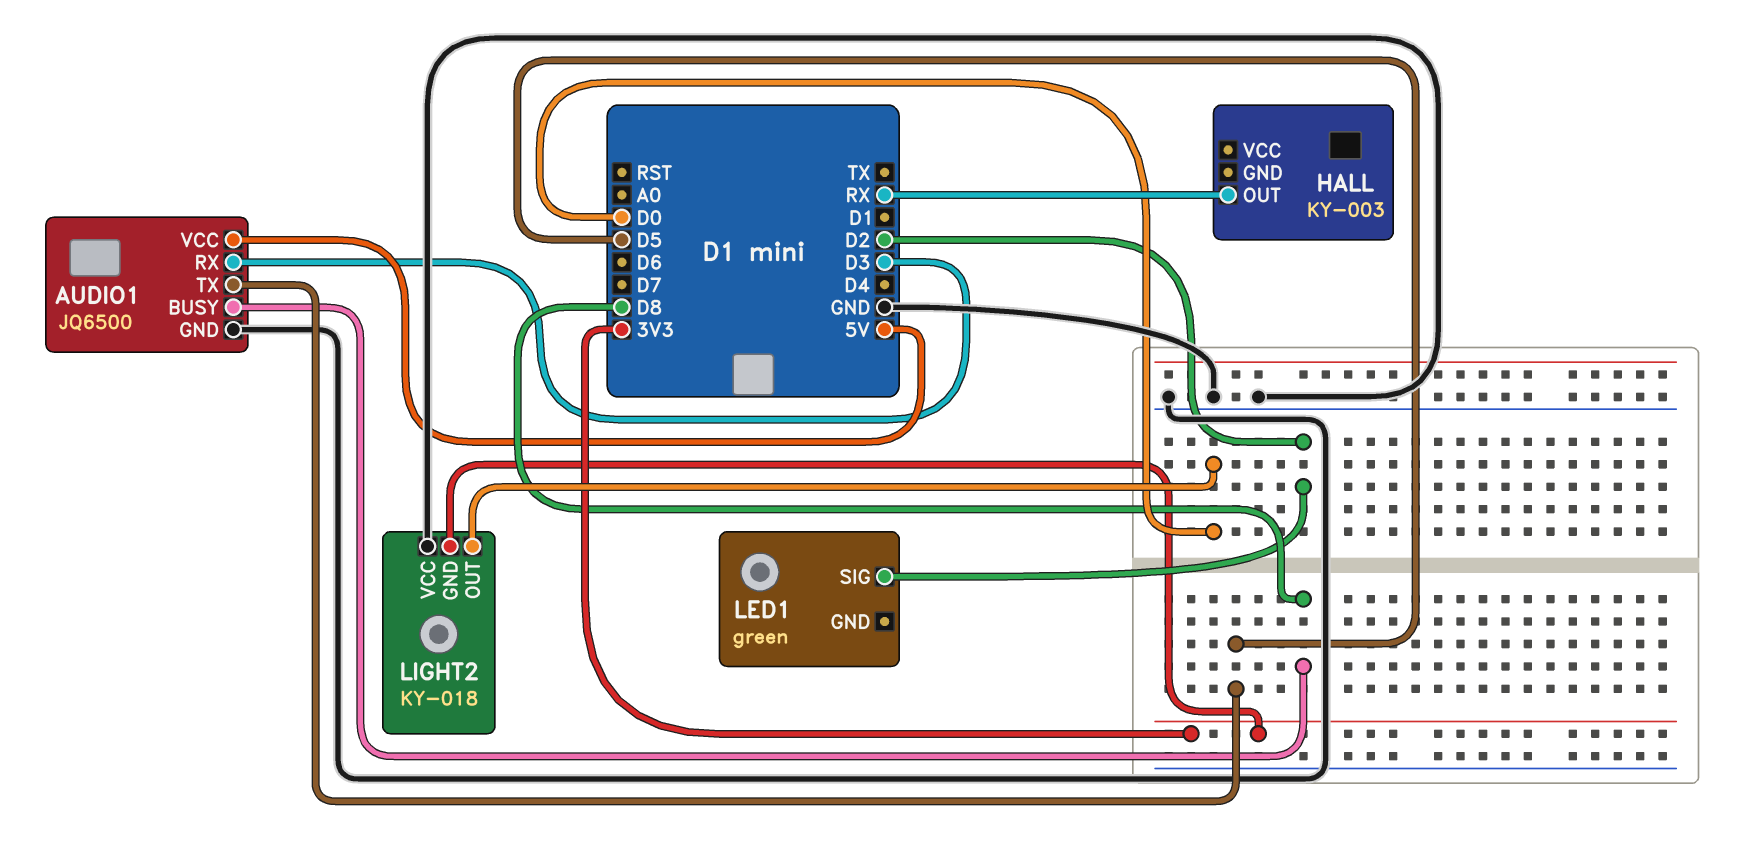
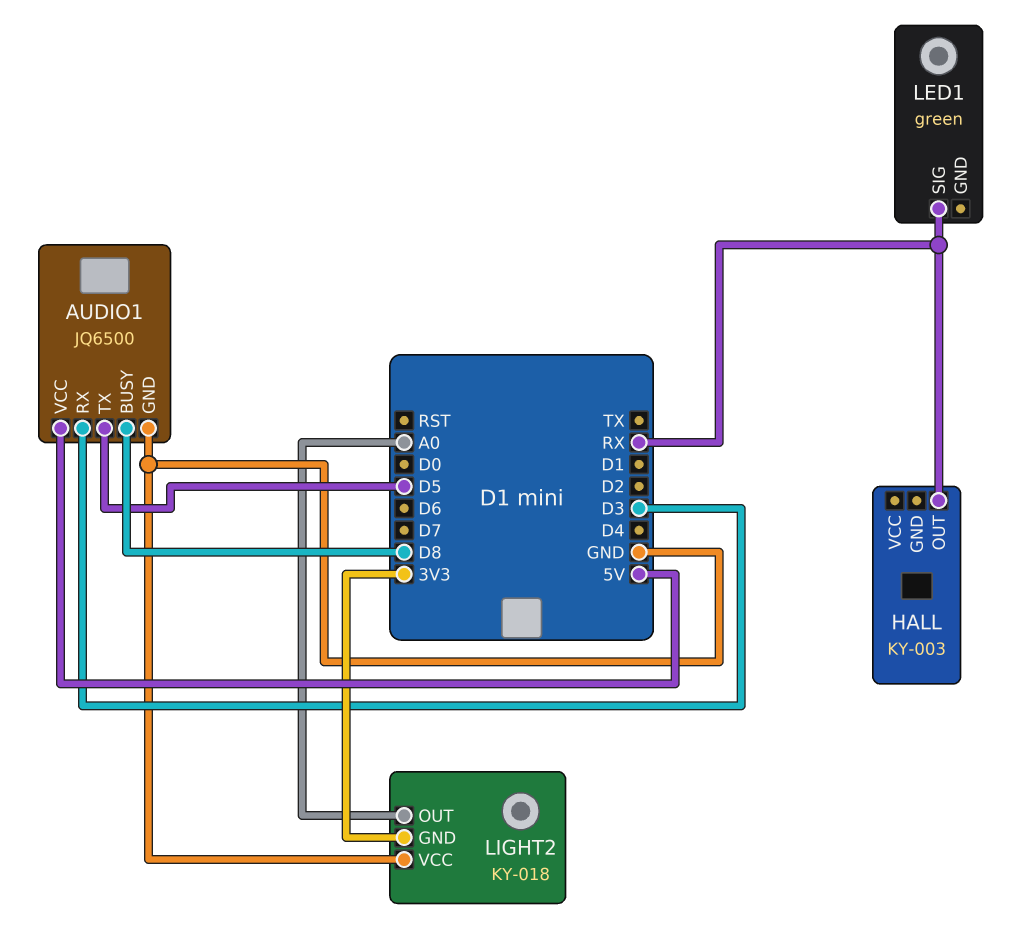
LED1 pin SIG: D2 -> RX
LIGHT2 pin OUT: D0 -> A0

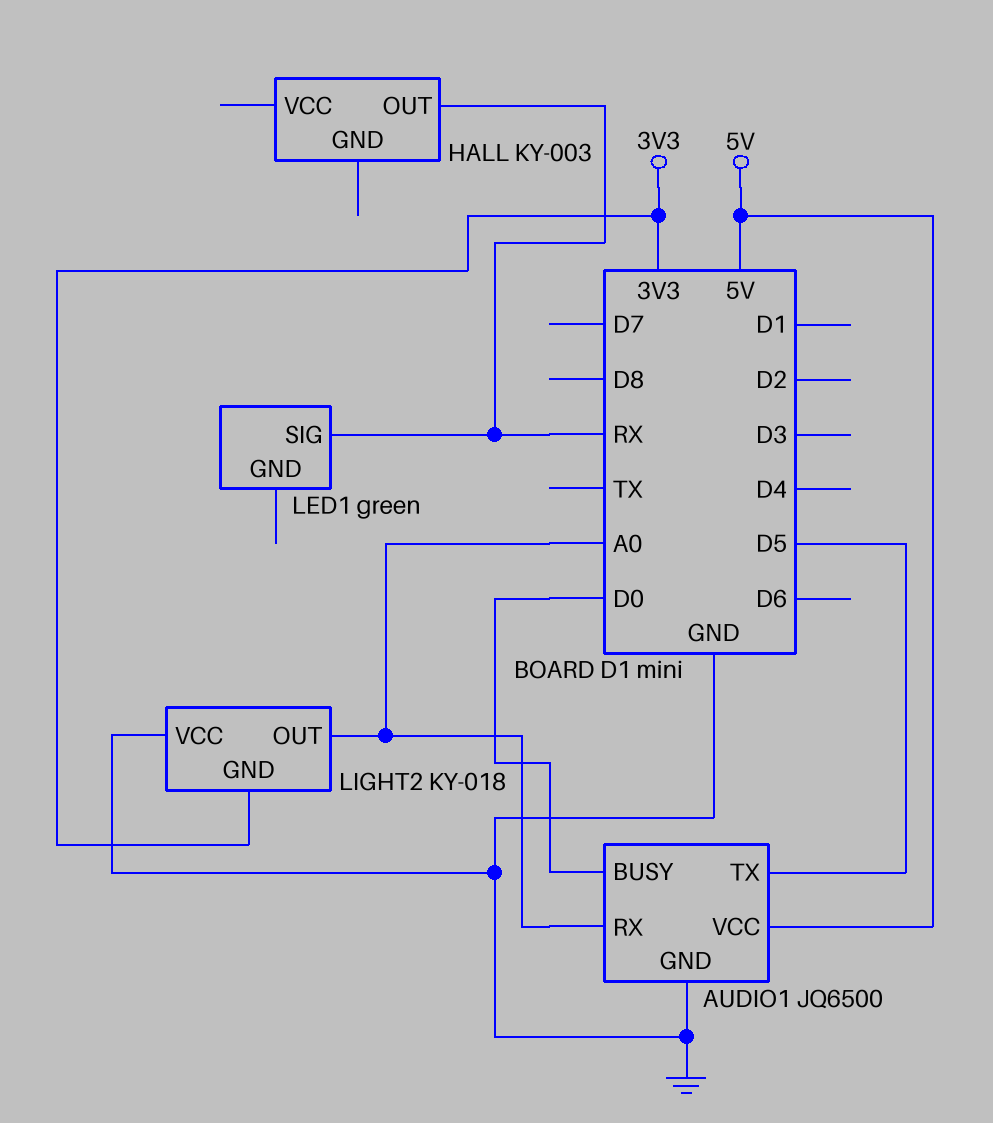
AUDIO1 pin BUSY: D8 -> D0
AUDIO1 pin RX: D3 -> A0

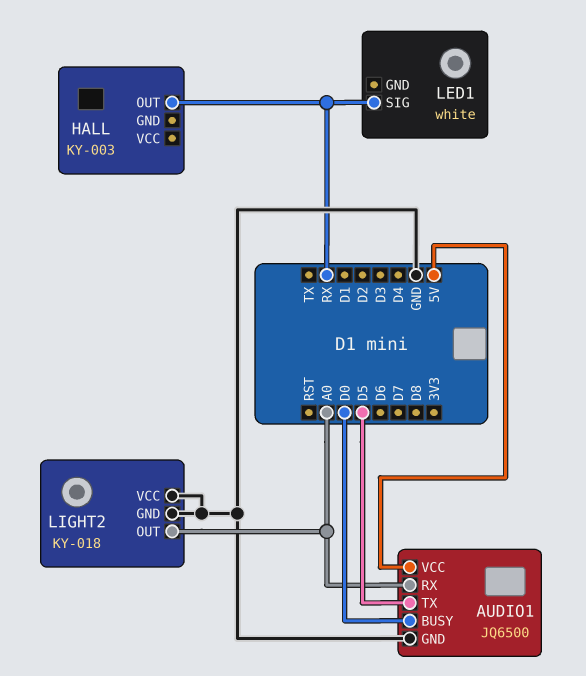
LED1: green -> white
LIGHT2 pin GND: 3V3 -> GND

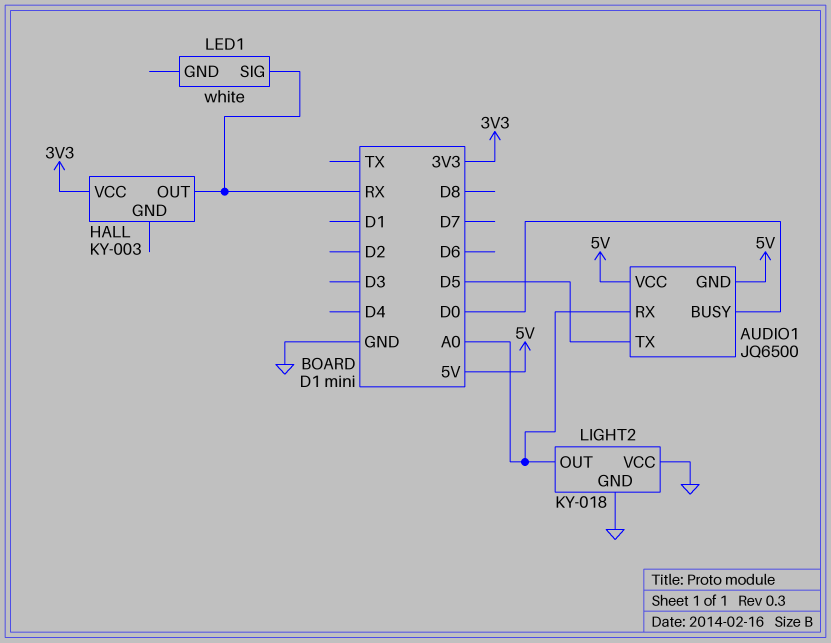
AUDIO1 pin GND: GND -> 5V
HALL pin VCC: none -> 3V3

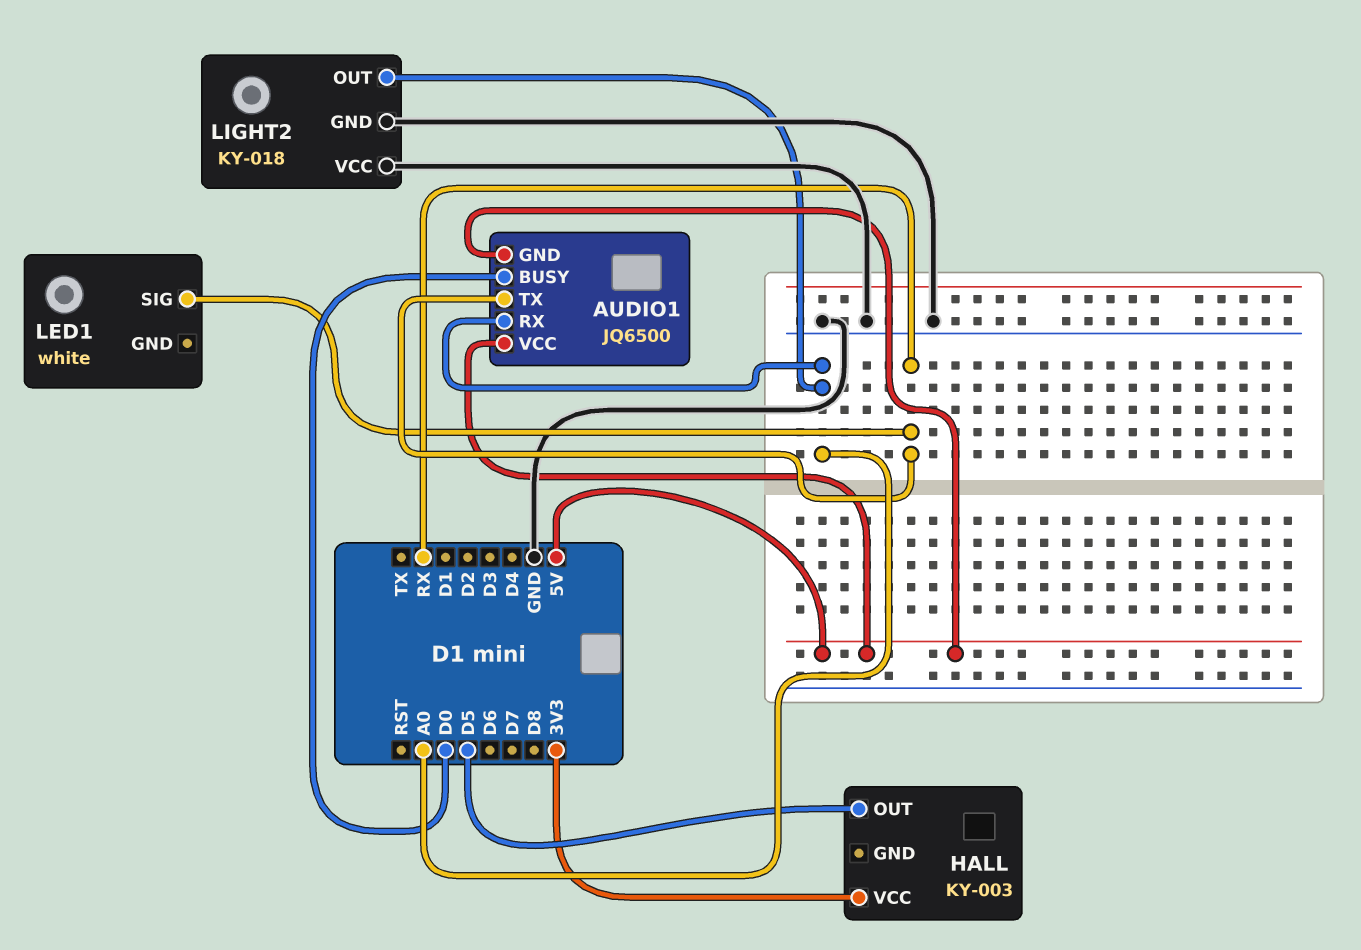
AUDIO1 pin TX: D5 -> RX
HALL pin OUT: RX -> D5

